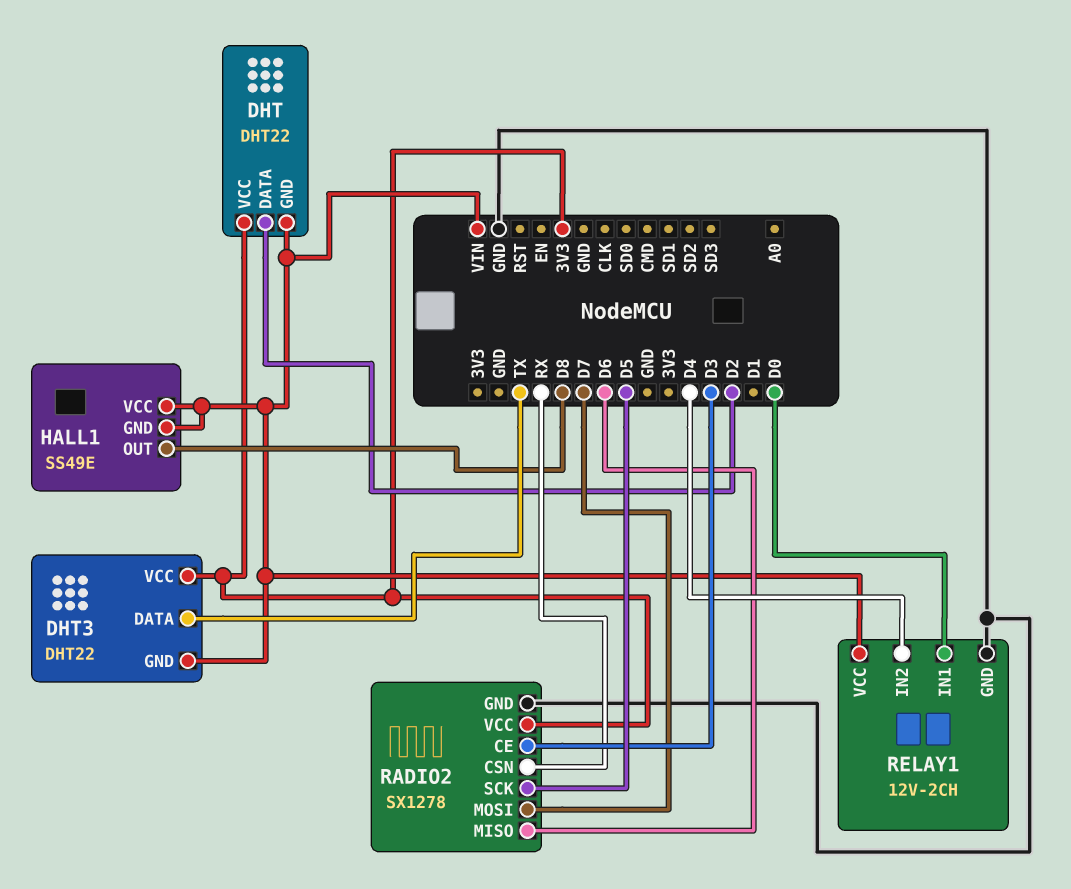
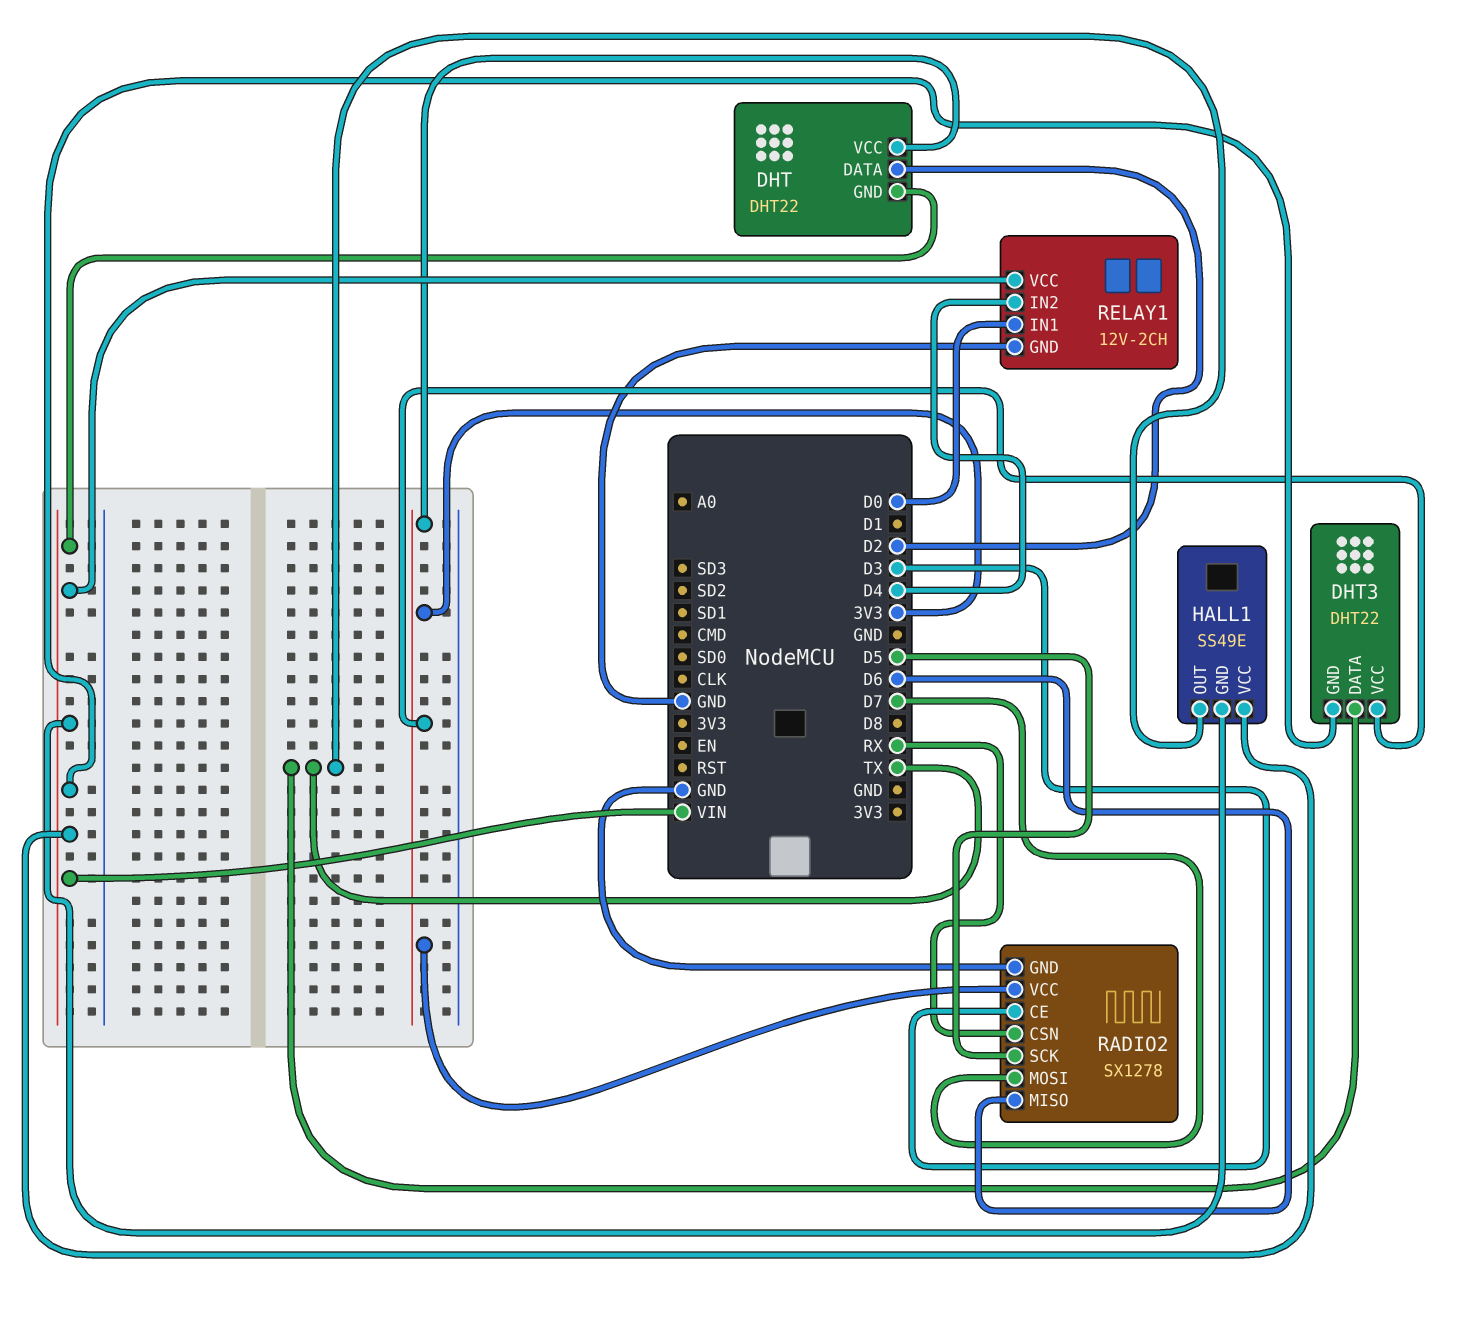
HALL1 pin OUT: D8 -> TX

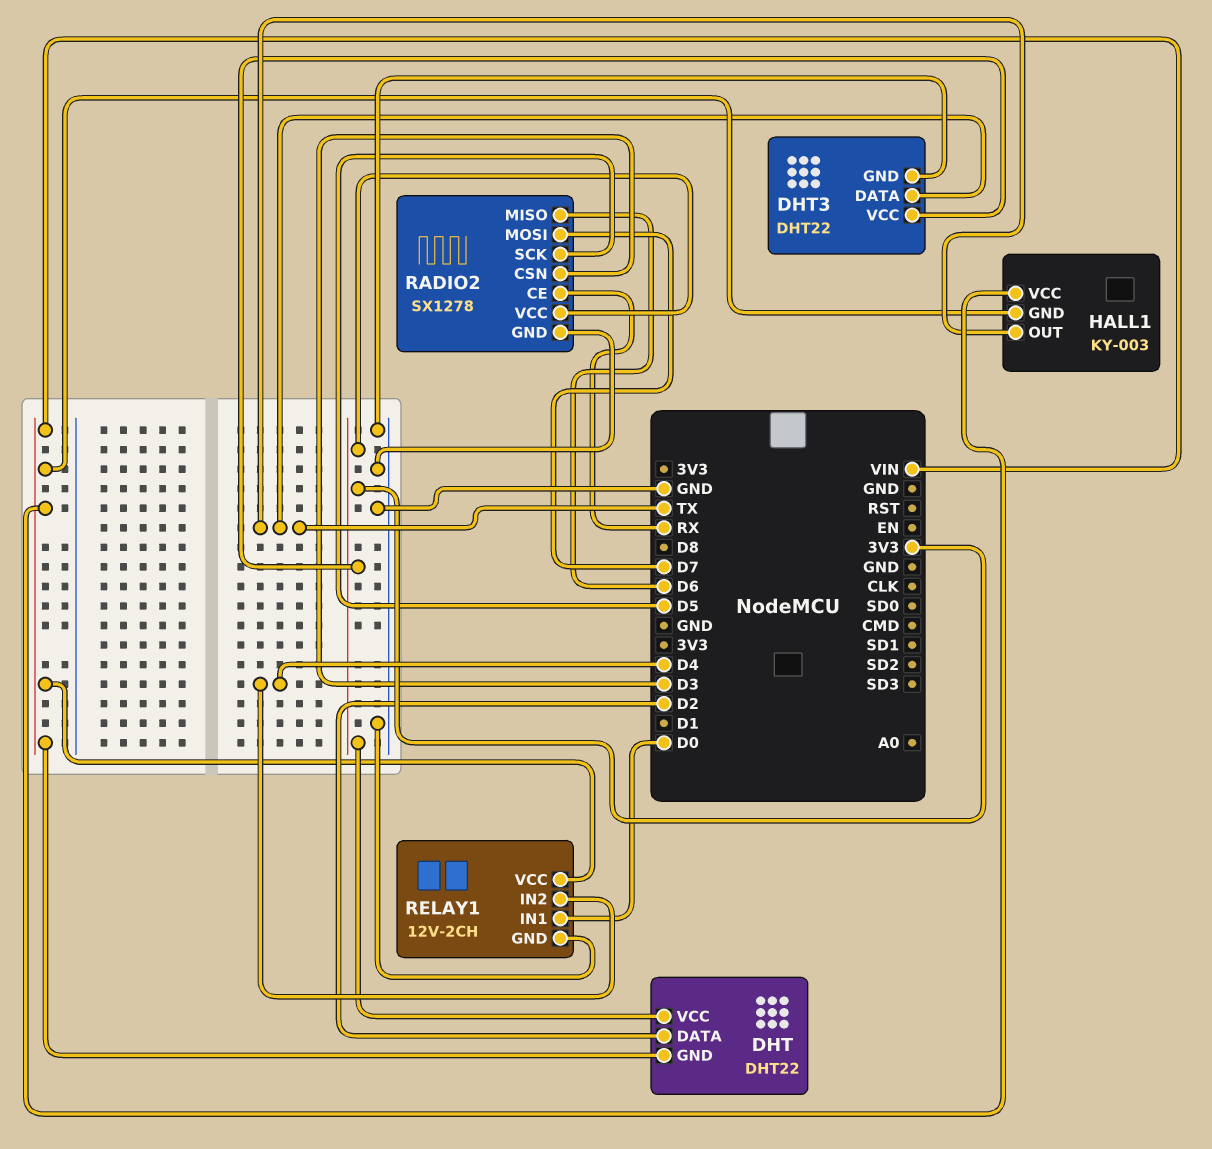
DHT3 pin GND: VIN -> GND
HALL1: SS49E -> KY-003
RADIO2 pin CE: D3 -> RX
RADIO2 pin CSN: RX -> D3

